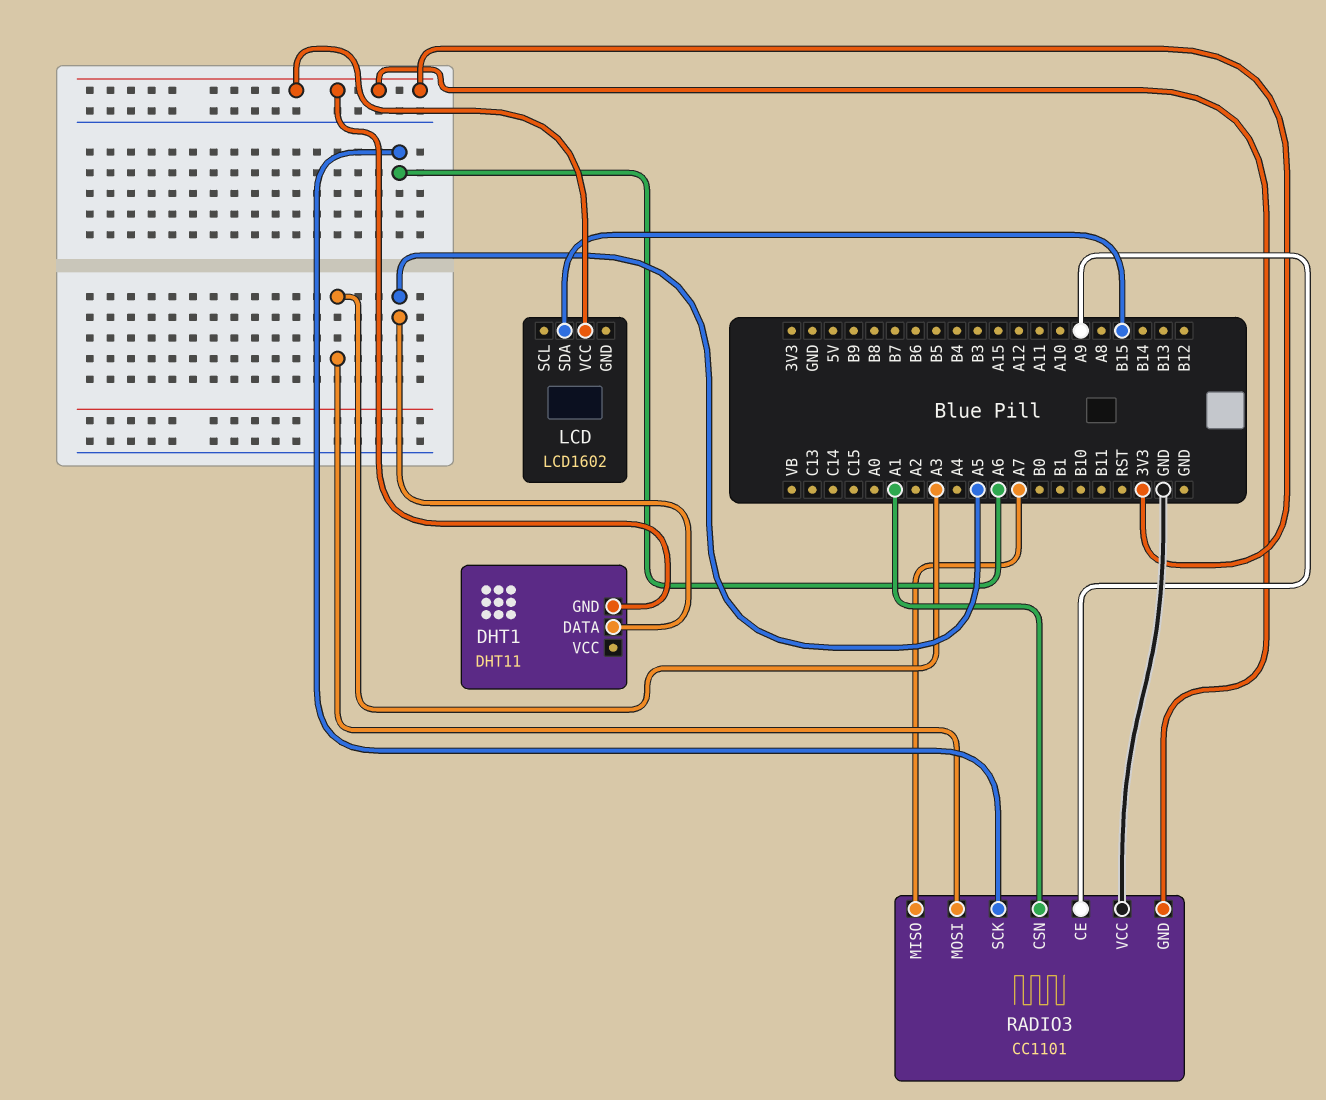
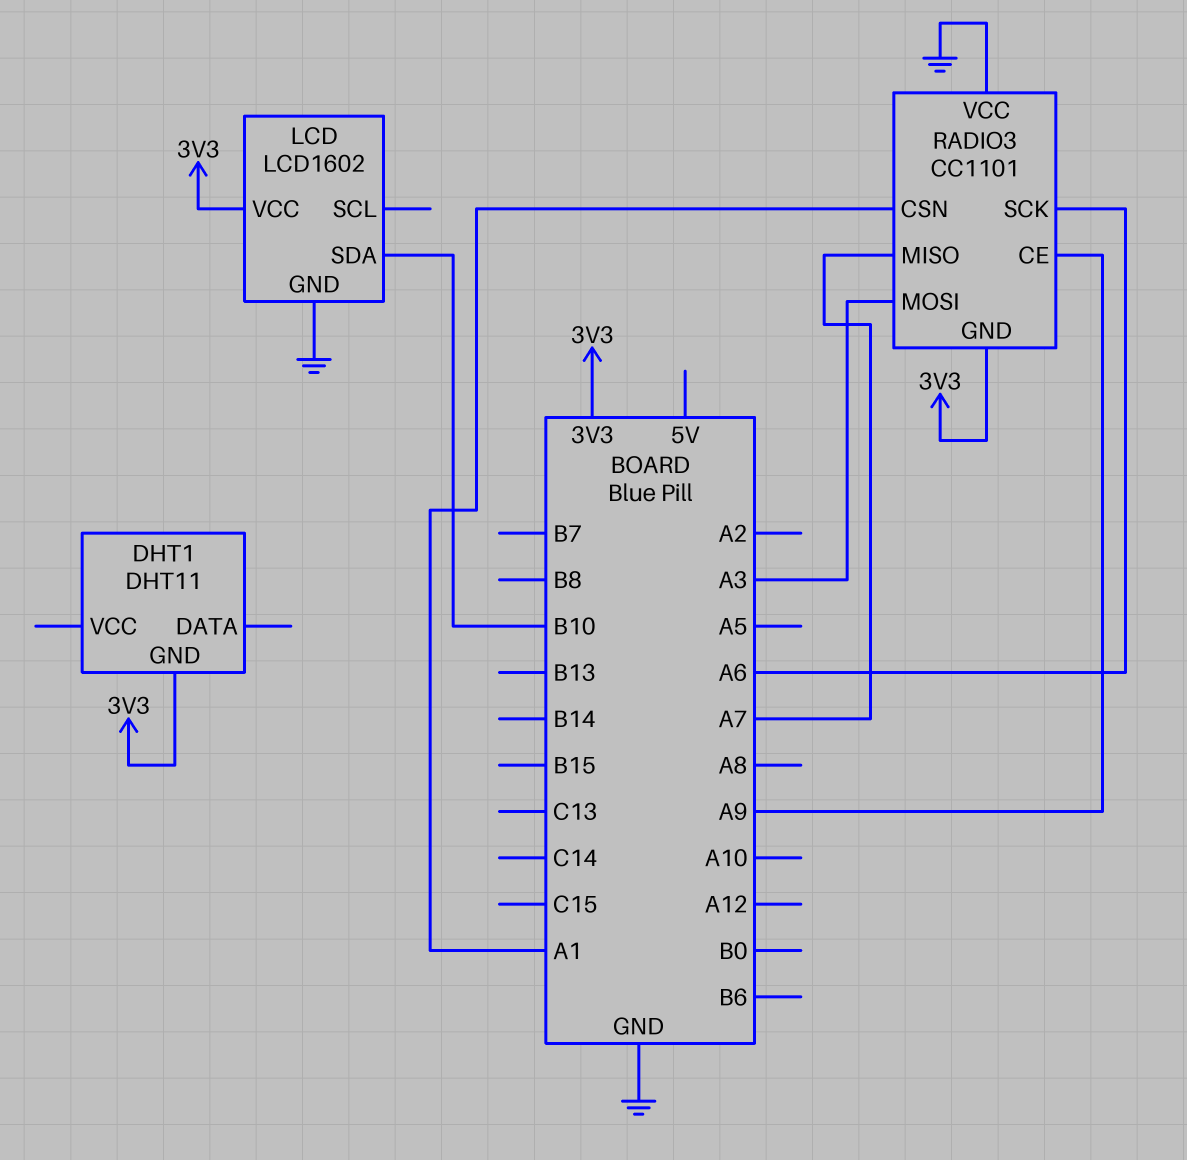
DHT1 pin DATA: A5 -> none
LCD pin GND: none -> GND
LCD pin SDA: B15 -> B10

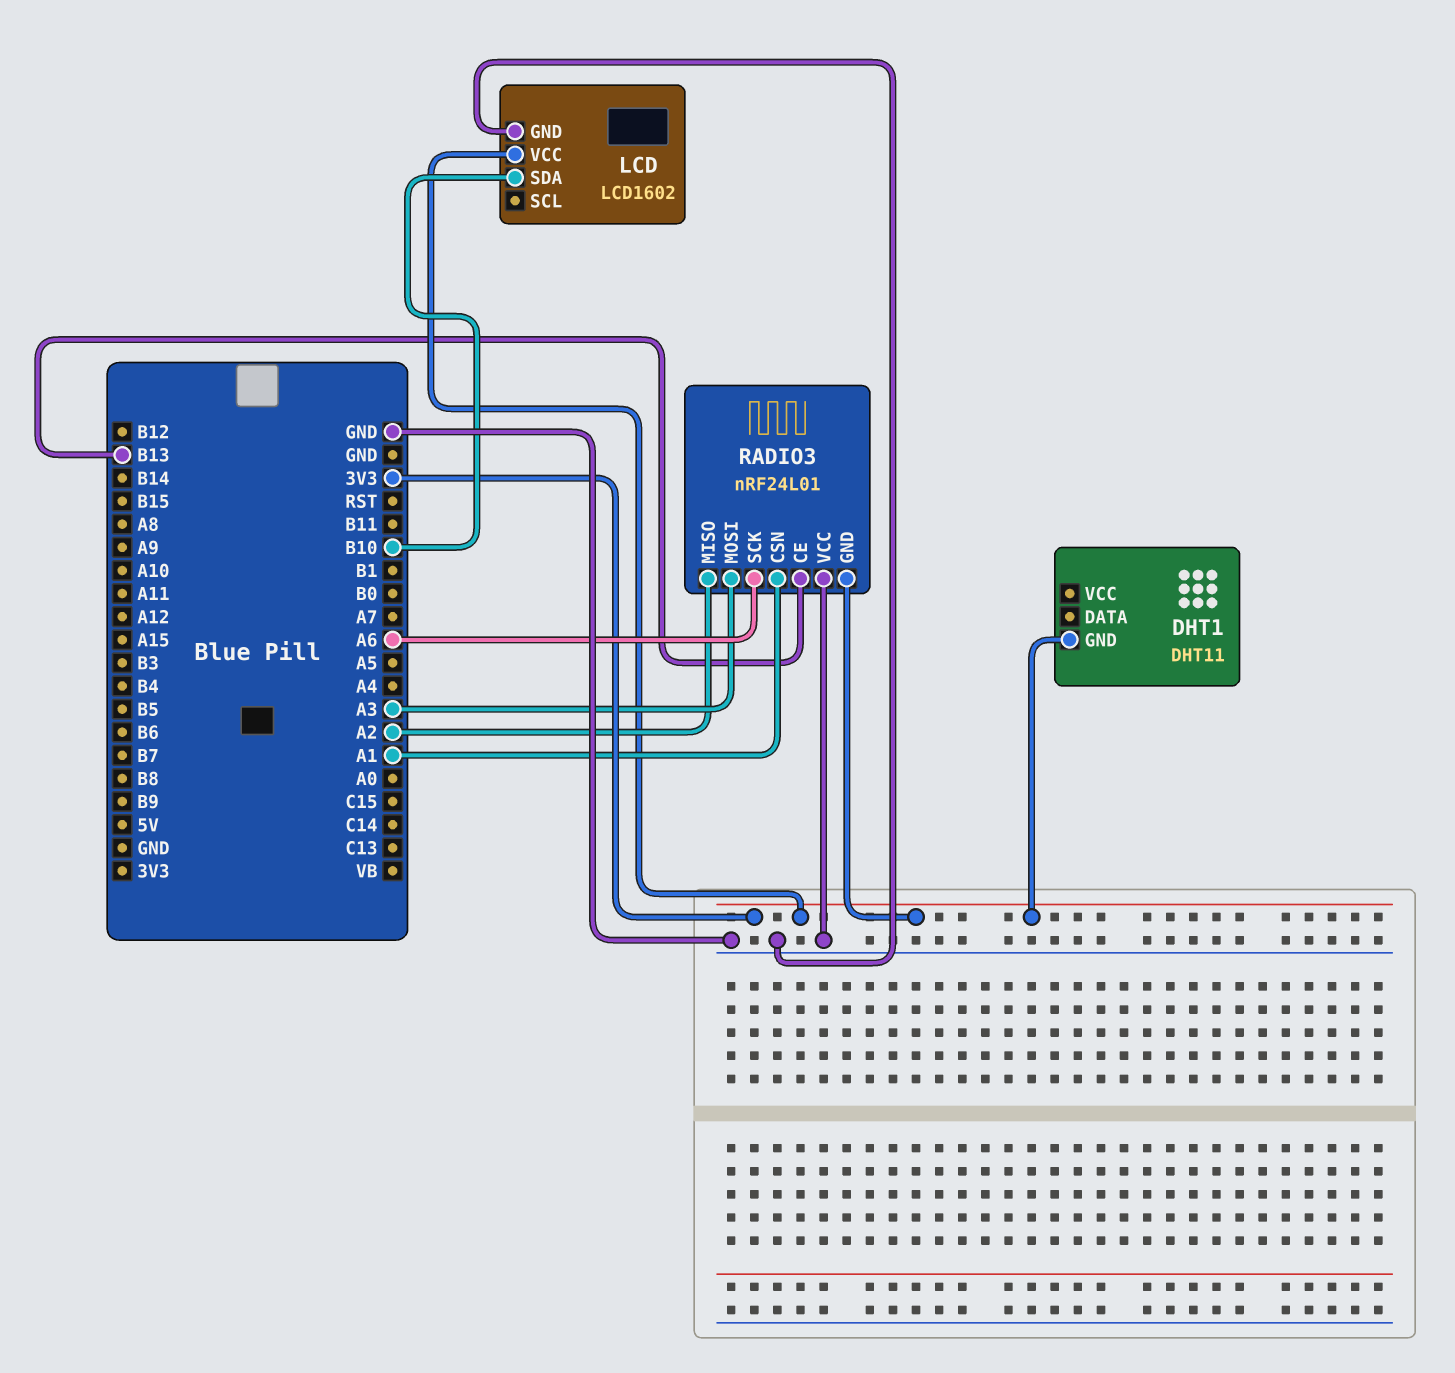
RADIO3: CC1101 -> nRF24L01
RADIO3 pin CE: A9 -> B13
RADIO3 pin MISO: A7 -> A2

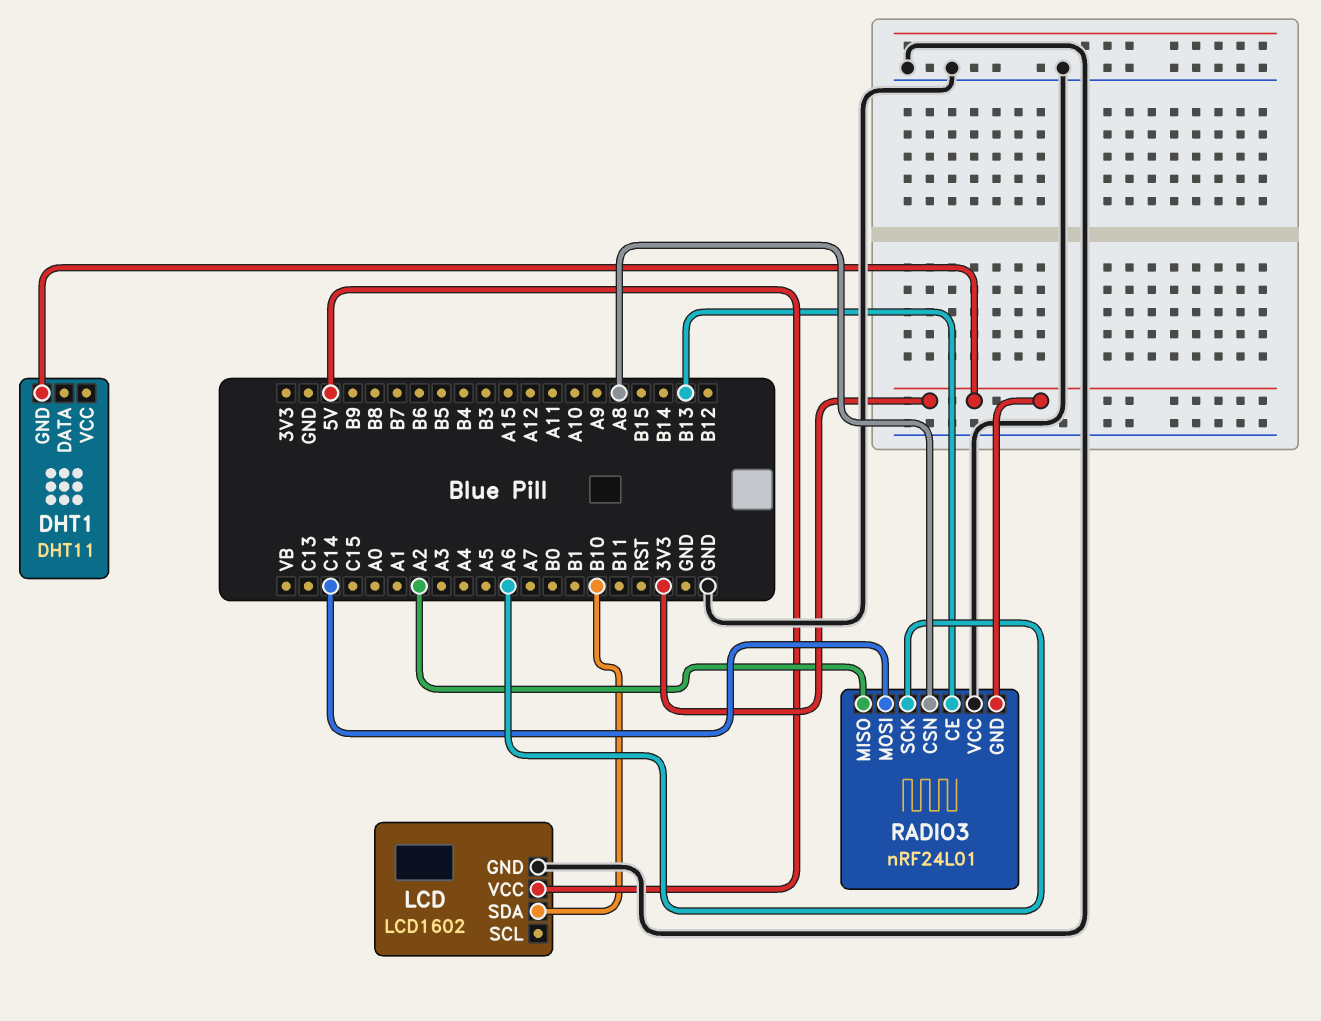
LCD pin VCC: 3V3 -> 5V
RADIO3 pin CSN: A1 -> A8
RADIO3 pin MOSI: A3 -> C14

